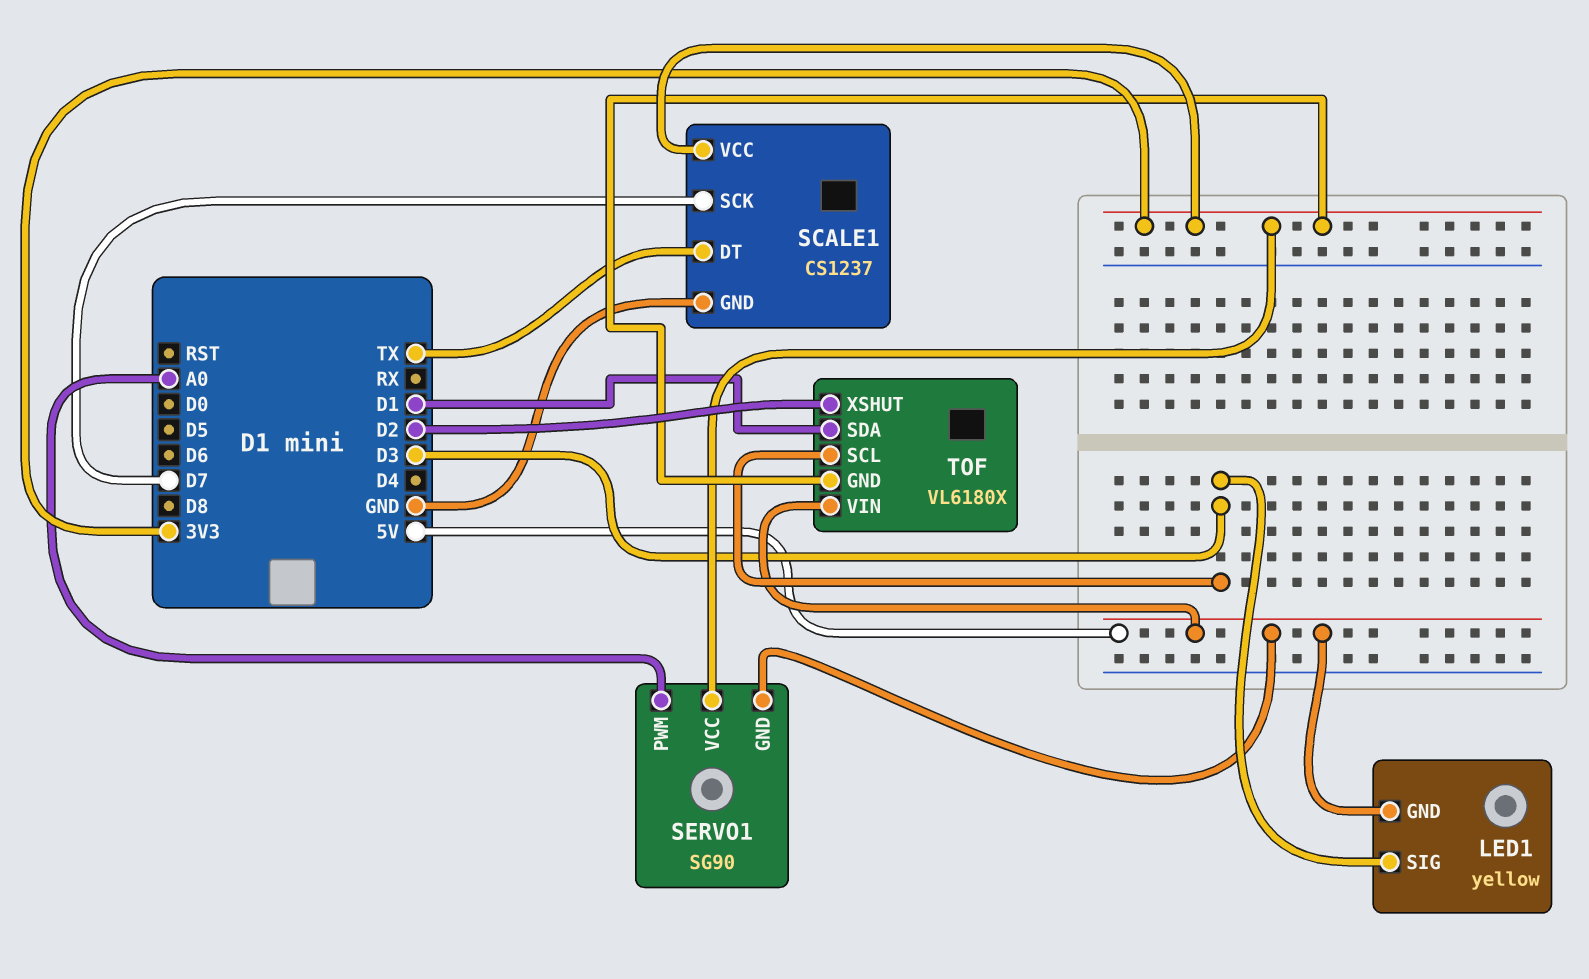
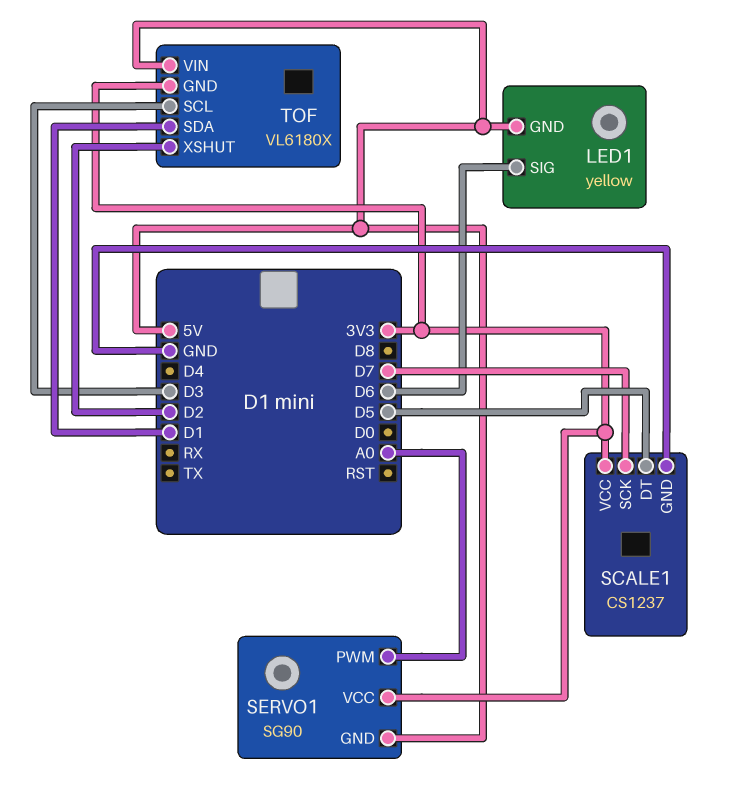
LED1 pin SIG: D3 -> D6
SCALE1 pin DT: TX -> D5

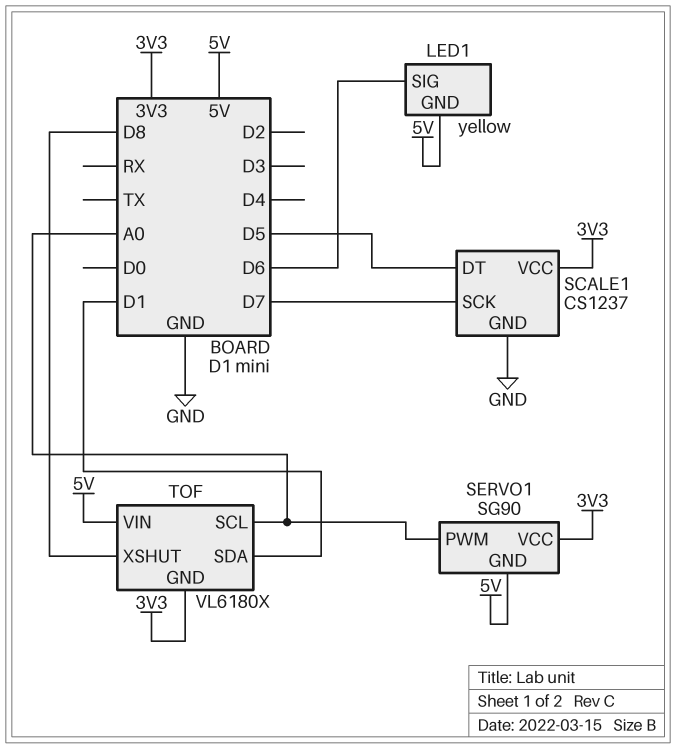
TOF pin SCL: D3 -> A0
TOF pin XSHUT: D2 -> D8

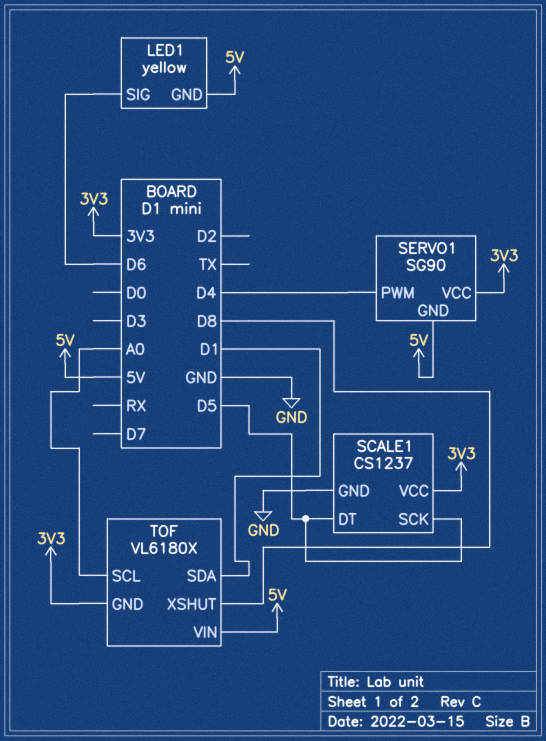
SCALE1 pin SCK: D7 -> D5
SERVO1 pin PWM: A0 -> D4

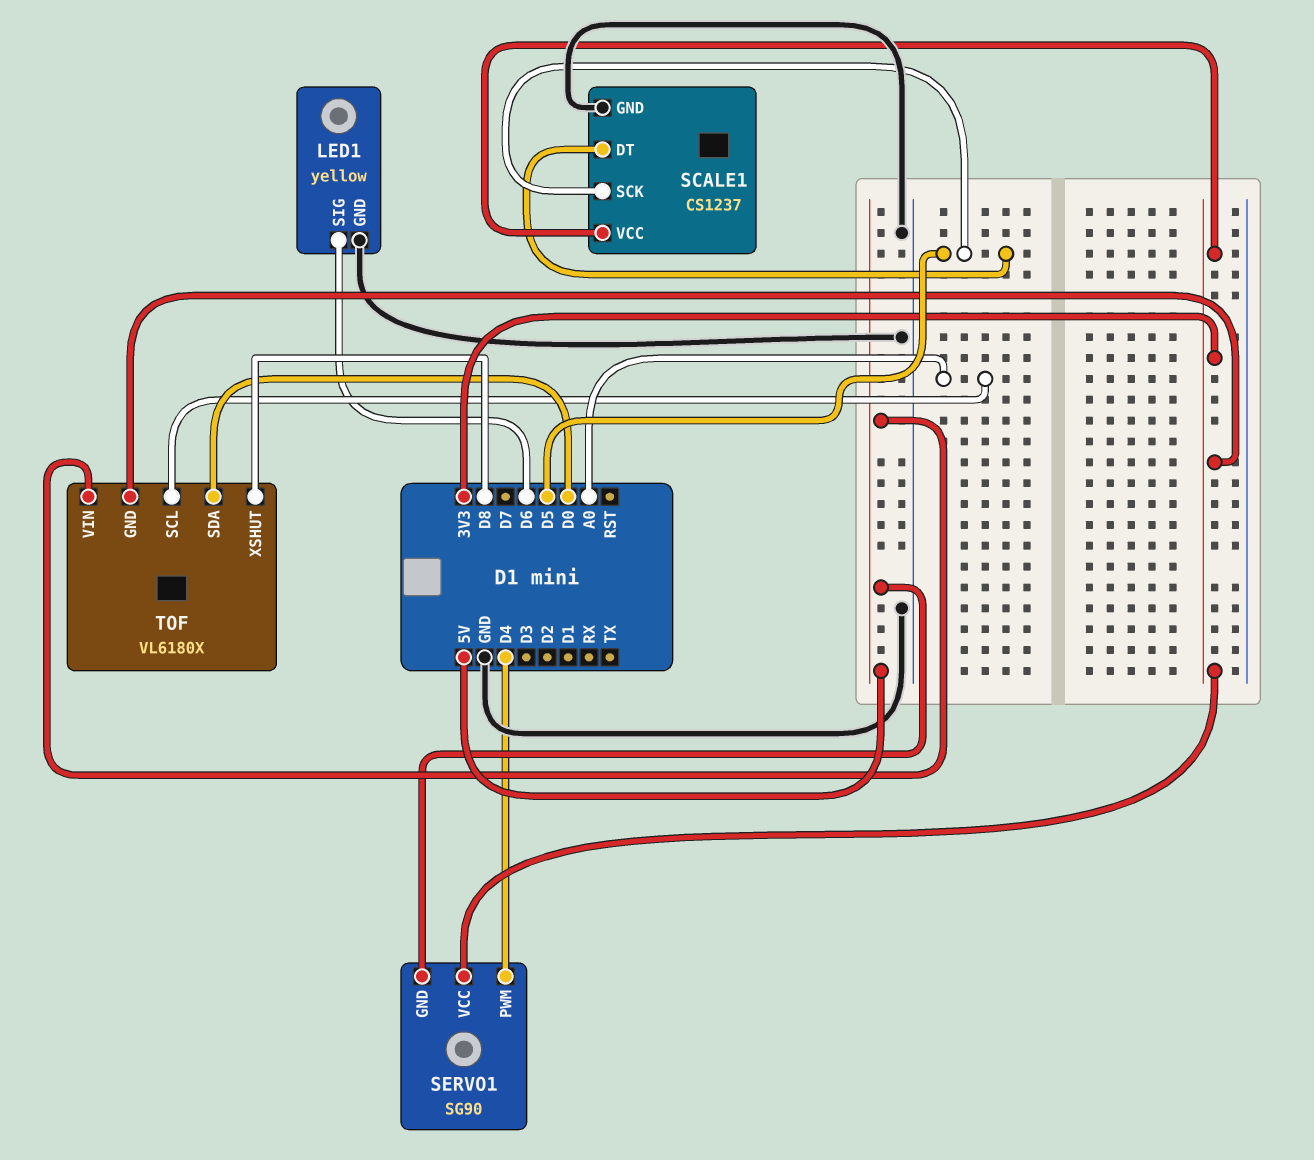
LED1 pin GND: 5V -> GND
TOF pin SDA: D1 -> D0

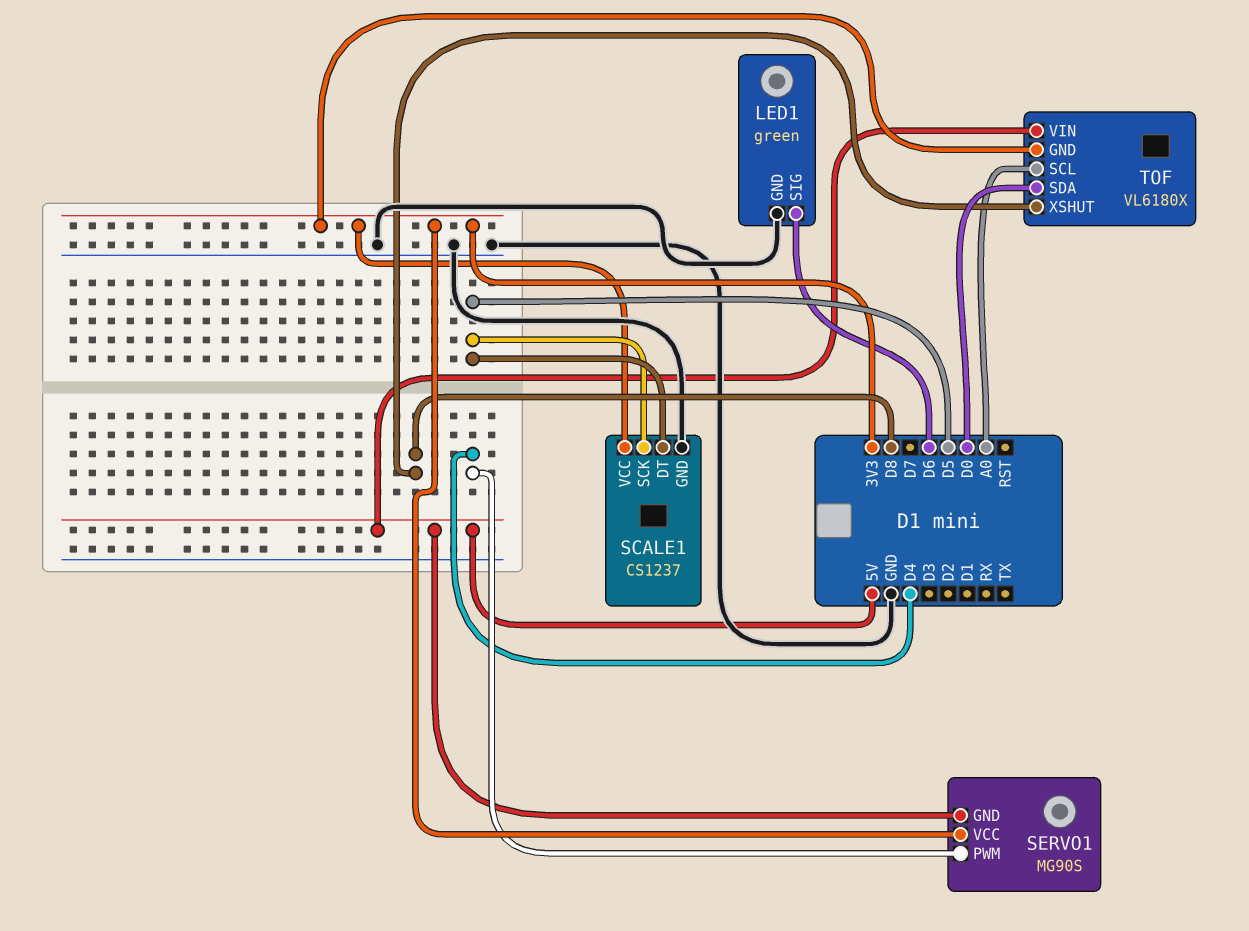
LED1: yellow -> green
SERVO1: SG90 -> MG90S

